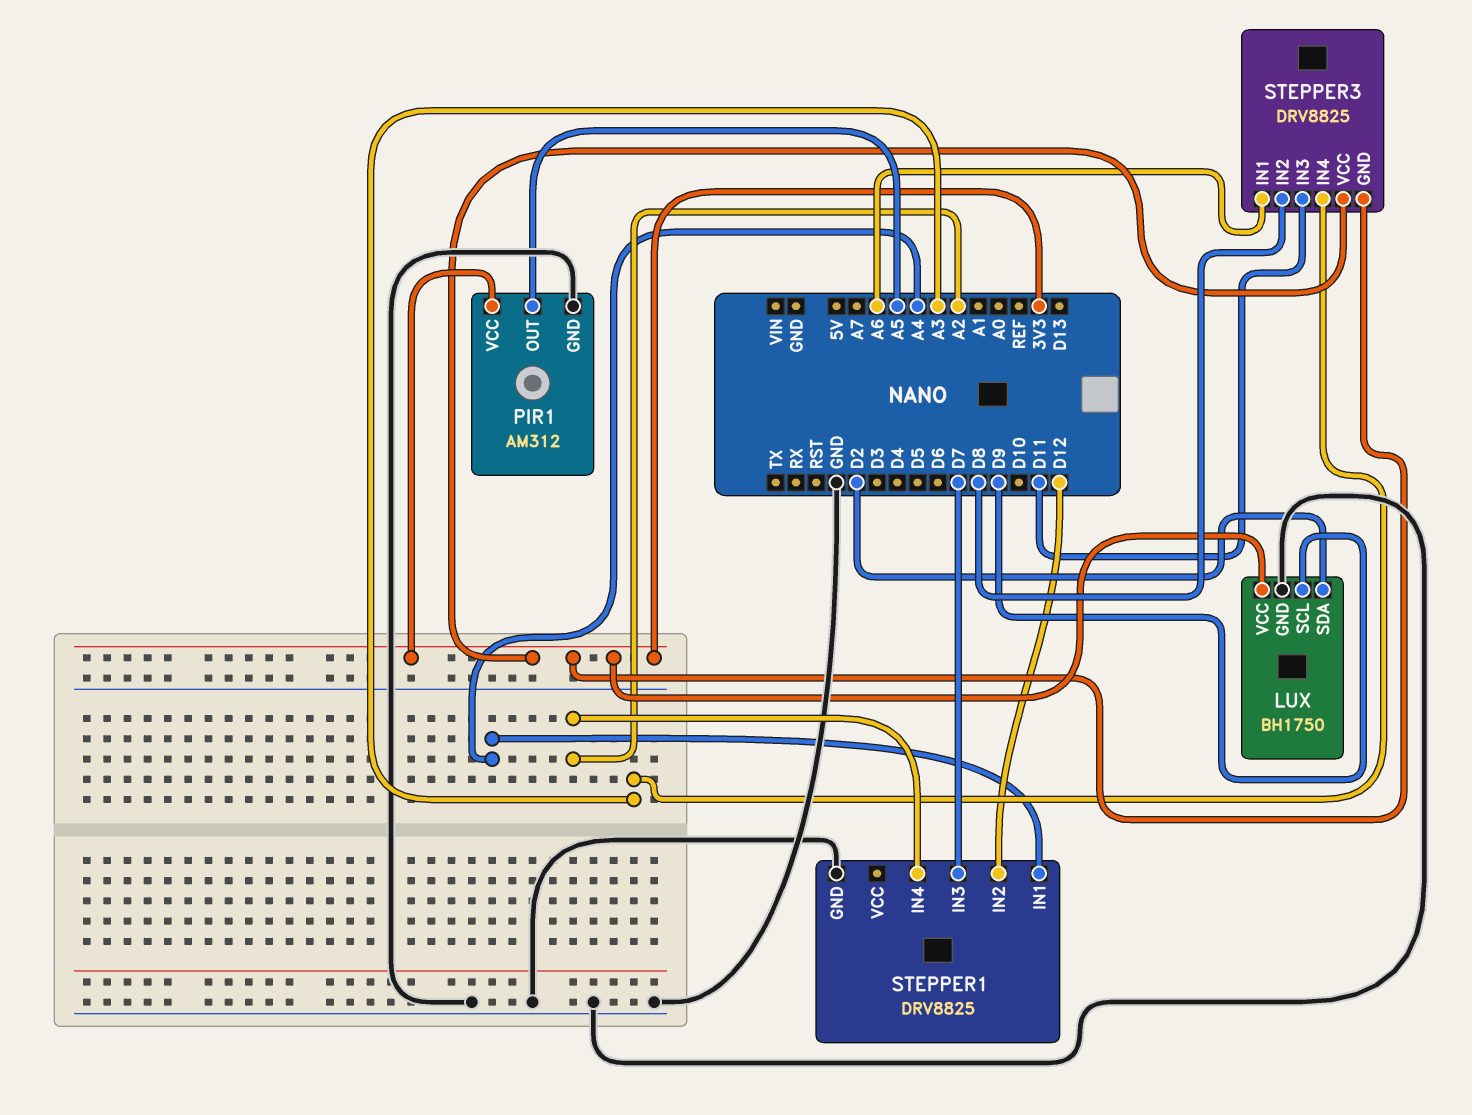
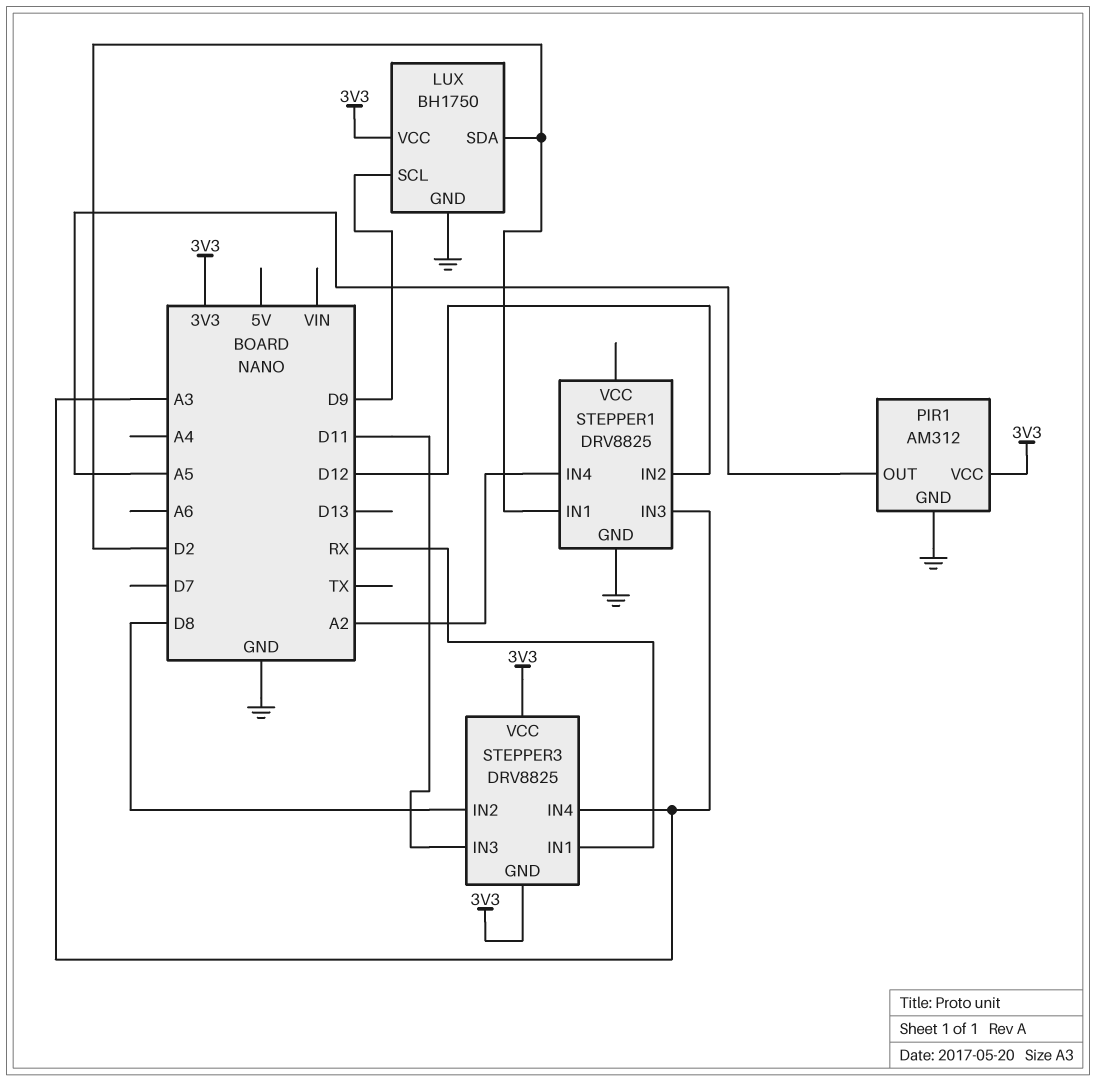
STEPPER1 pin IN1: A4 -> D2
STEPPER1 pin IN3: D7 -> A3
STEPPER3 pin IN1: A6 -> RX

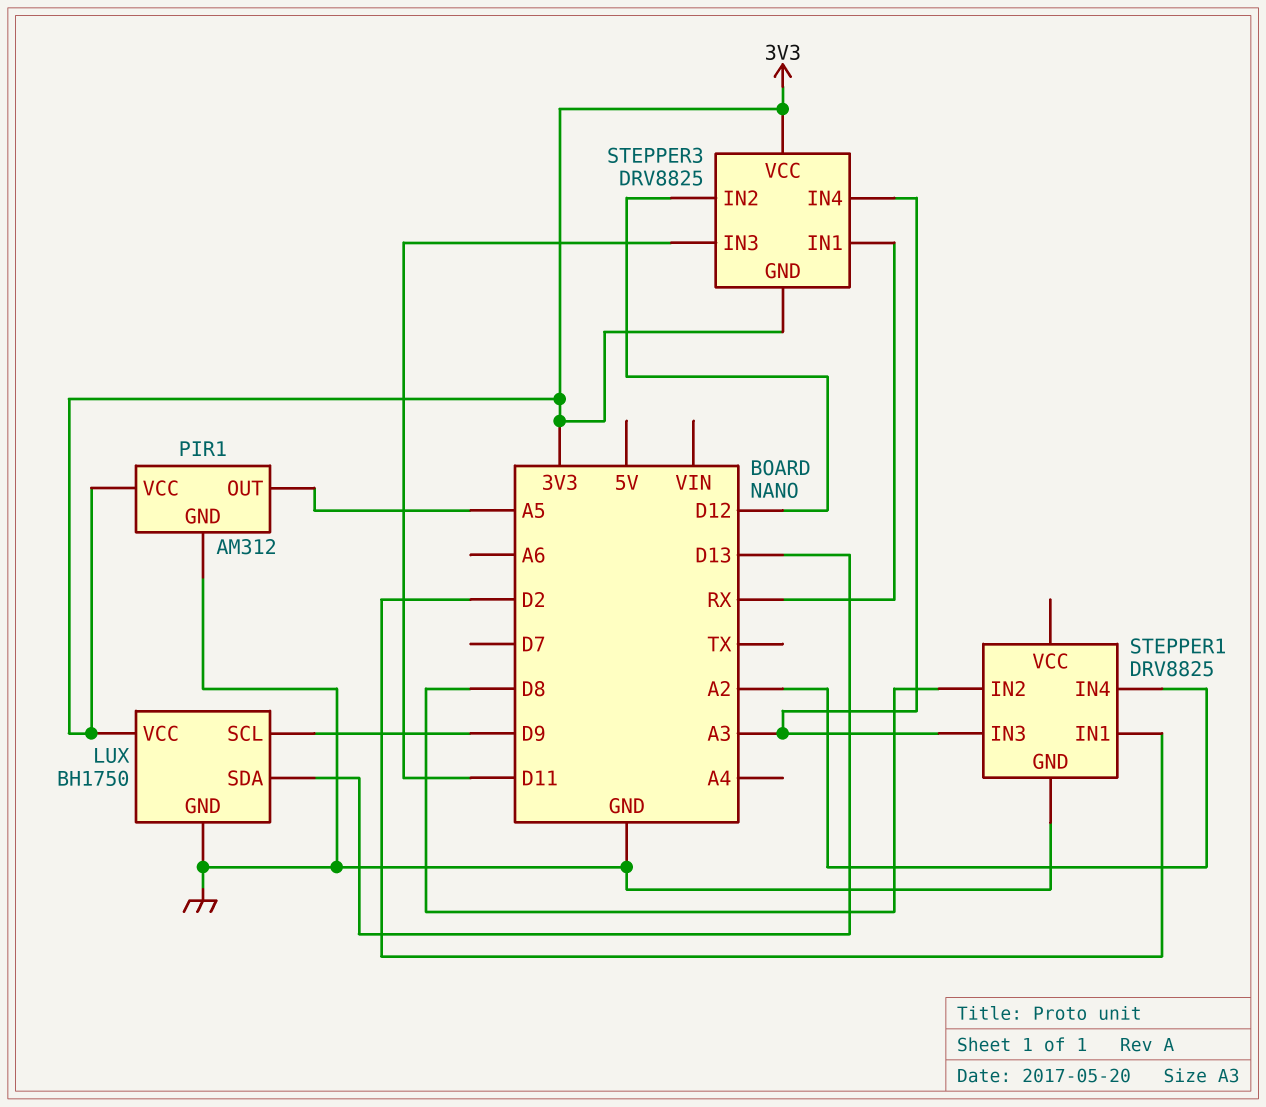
LUX pin SDA: D2 -> D13
STEPPER1 pin IN2: D12 -> D8
STEPPER3 pin IN2: D8 -> D12

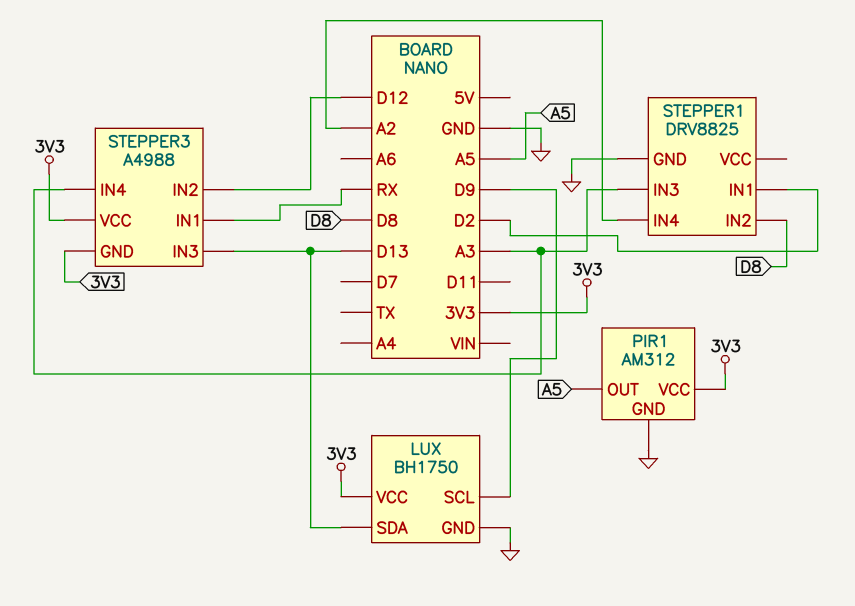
STEPPER3: DRV8825 -> A4988
STEPPER3 pin IN3: D11 -> D13

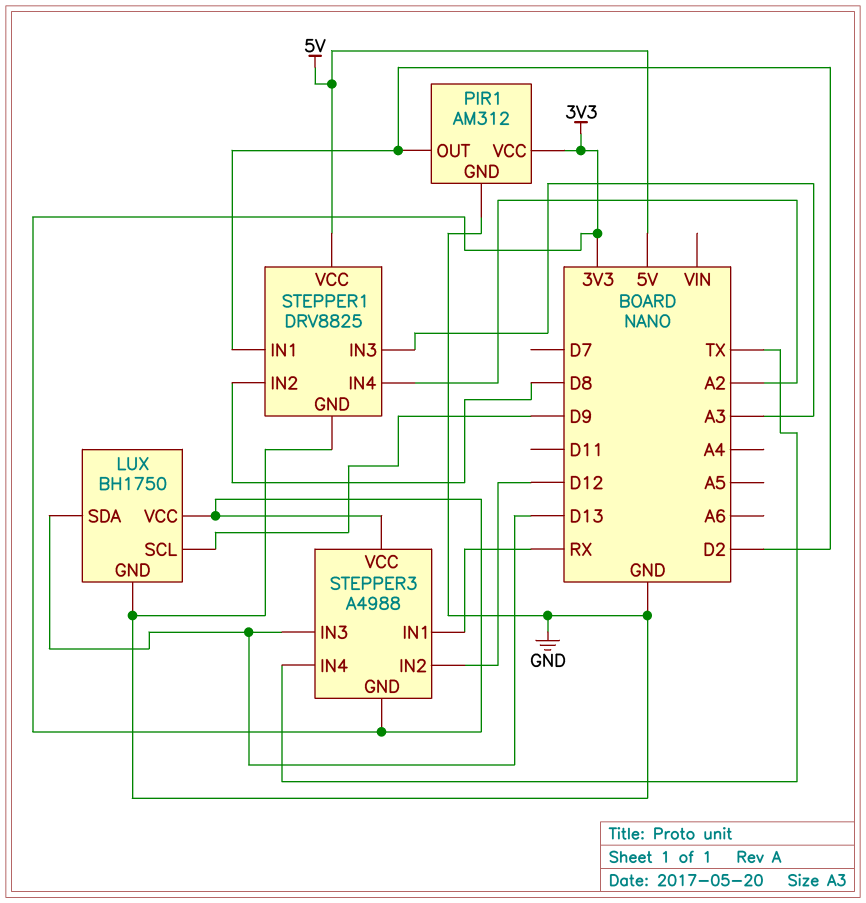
PIR1 pin OUT: A5 -> D2
STEPPER1 pin VCC: none -> 5V
STEPPER3 pin IN4: A3 -> TX

